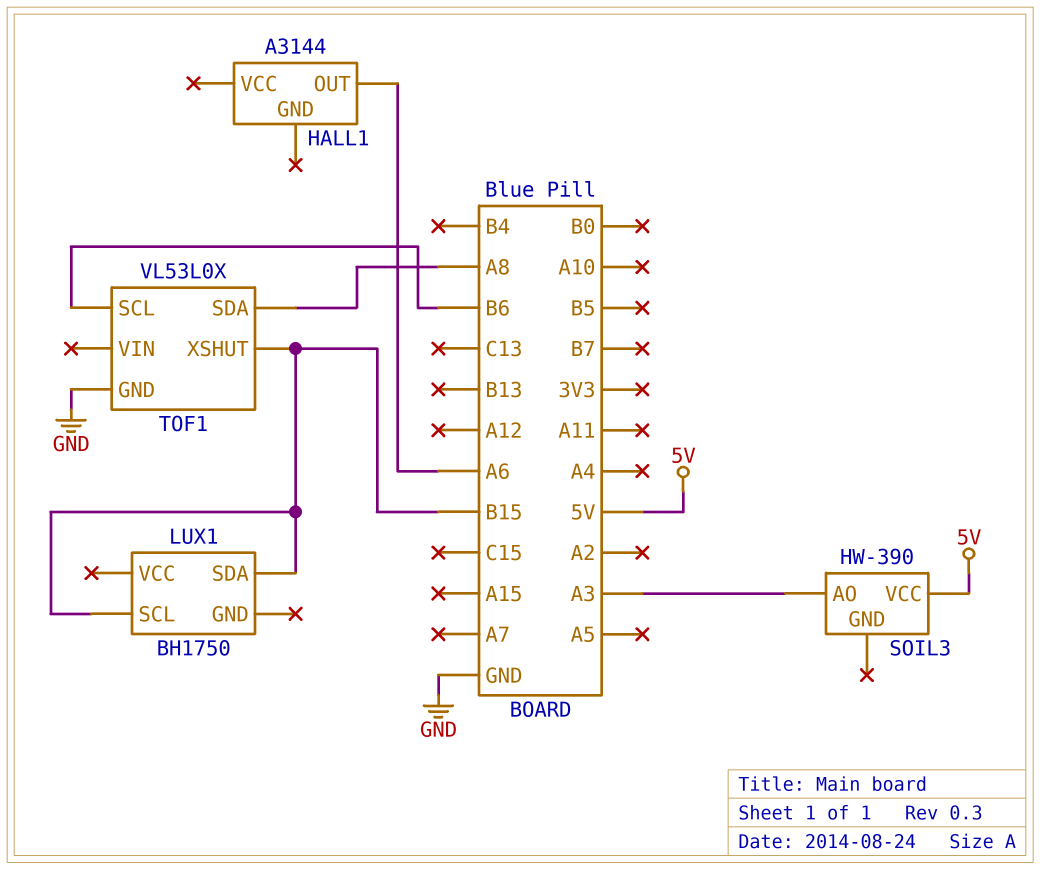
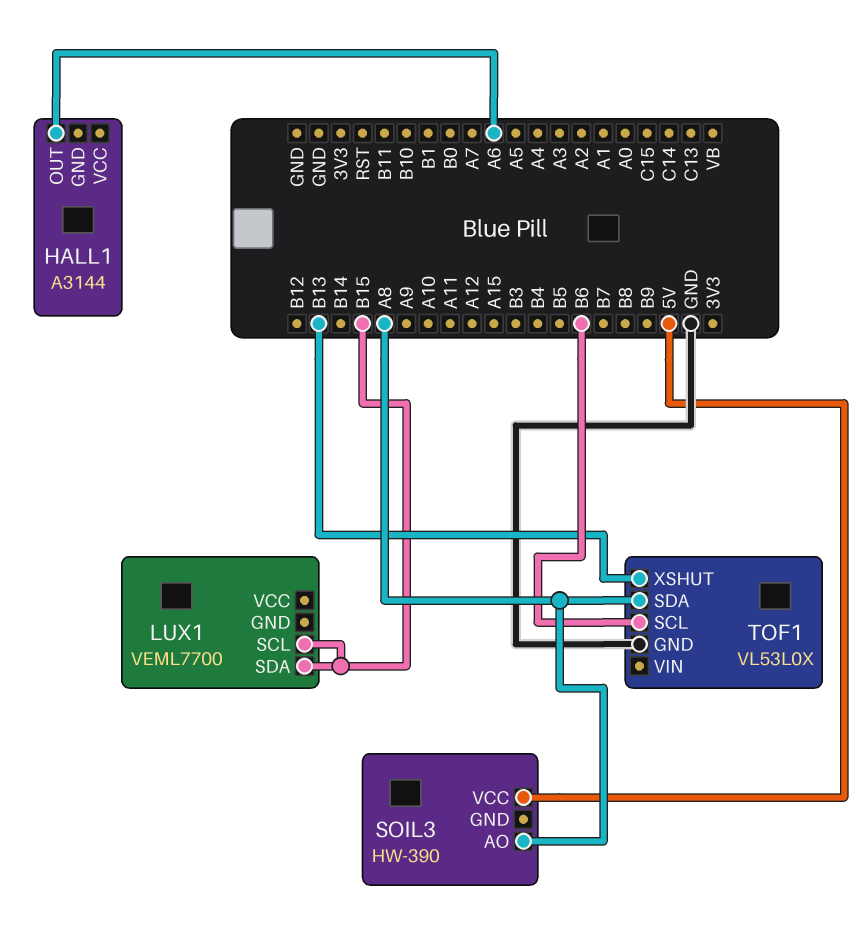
LUX1: BH1750 -> VEML7700
SOIL3 pin AO: A3 -> A8
TOF1 pin XSHUT: B15 -> B13

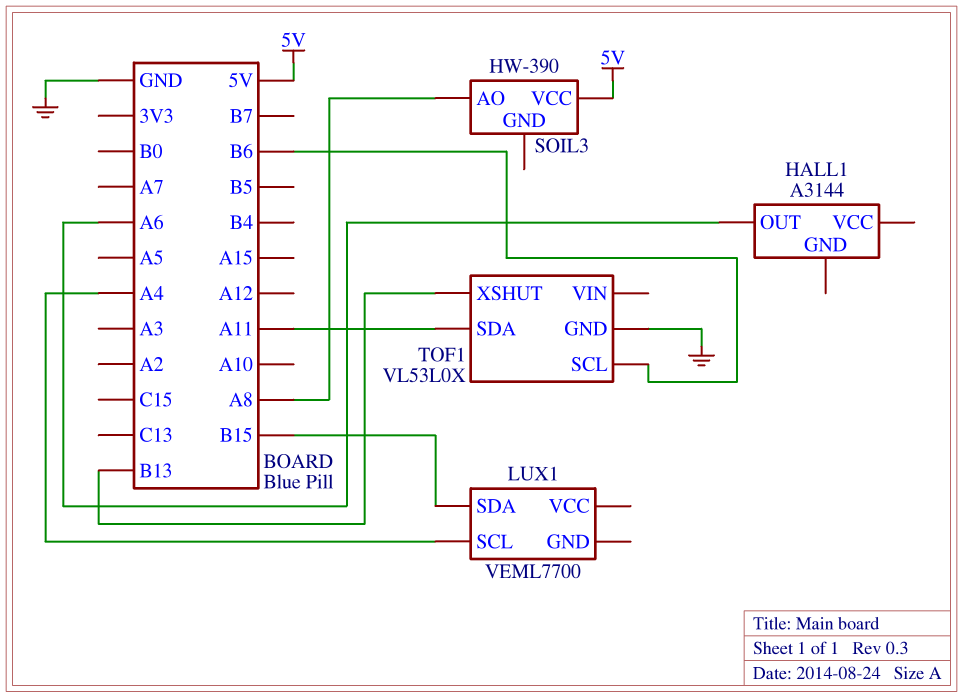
LUX1 pin SCL: B15 -> A4
TOF1 pin SDA: A8 -> A11

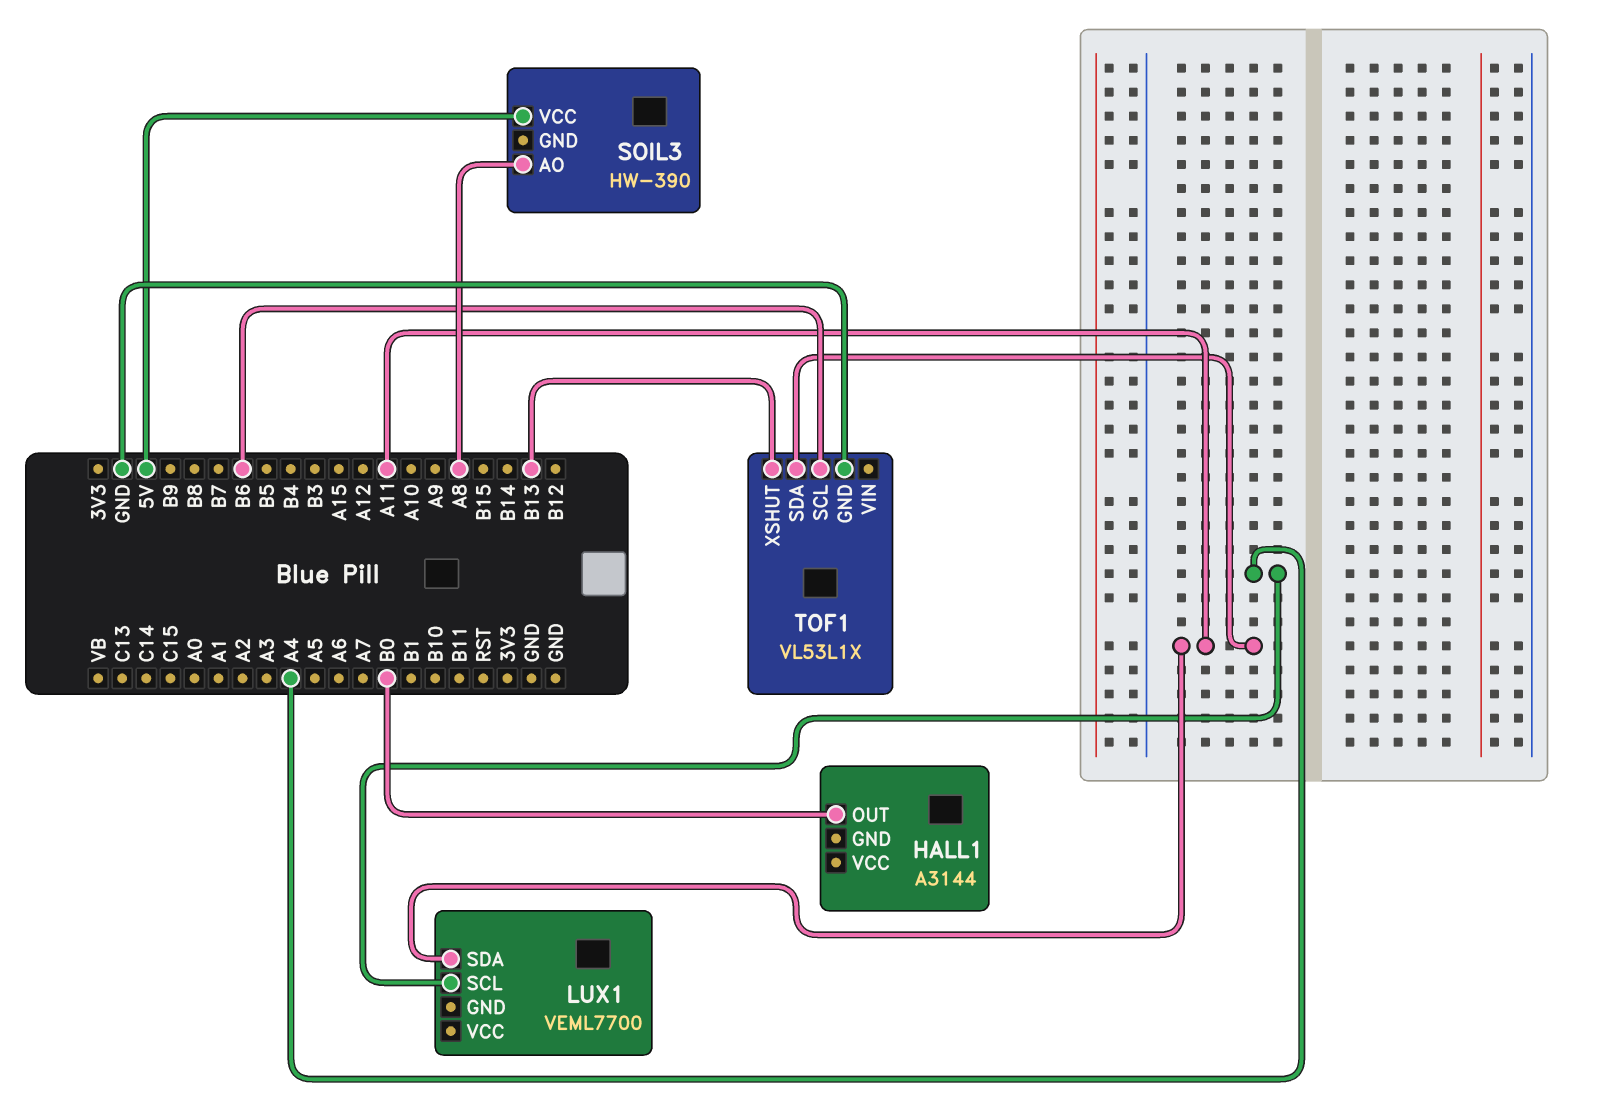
HALL1 pin OUT: A6 -> B0
LUX1 pin SDA: B15 -> A11
TOF1: VL53L0X -> VL53L1X

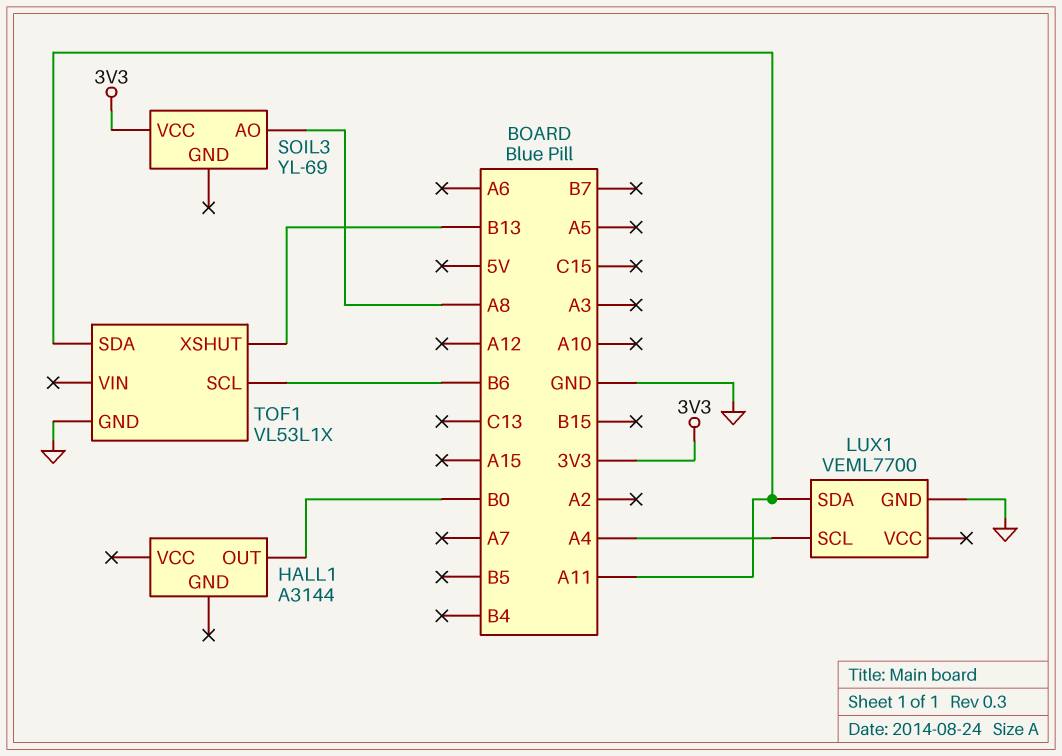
LUX1 pin GND: none -> GND
SOIL3: HW-390 -> YL-69
SOIL3 pin VCC: 5V -> 3V3

